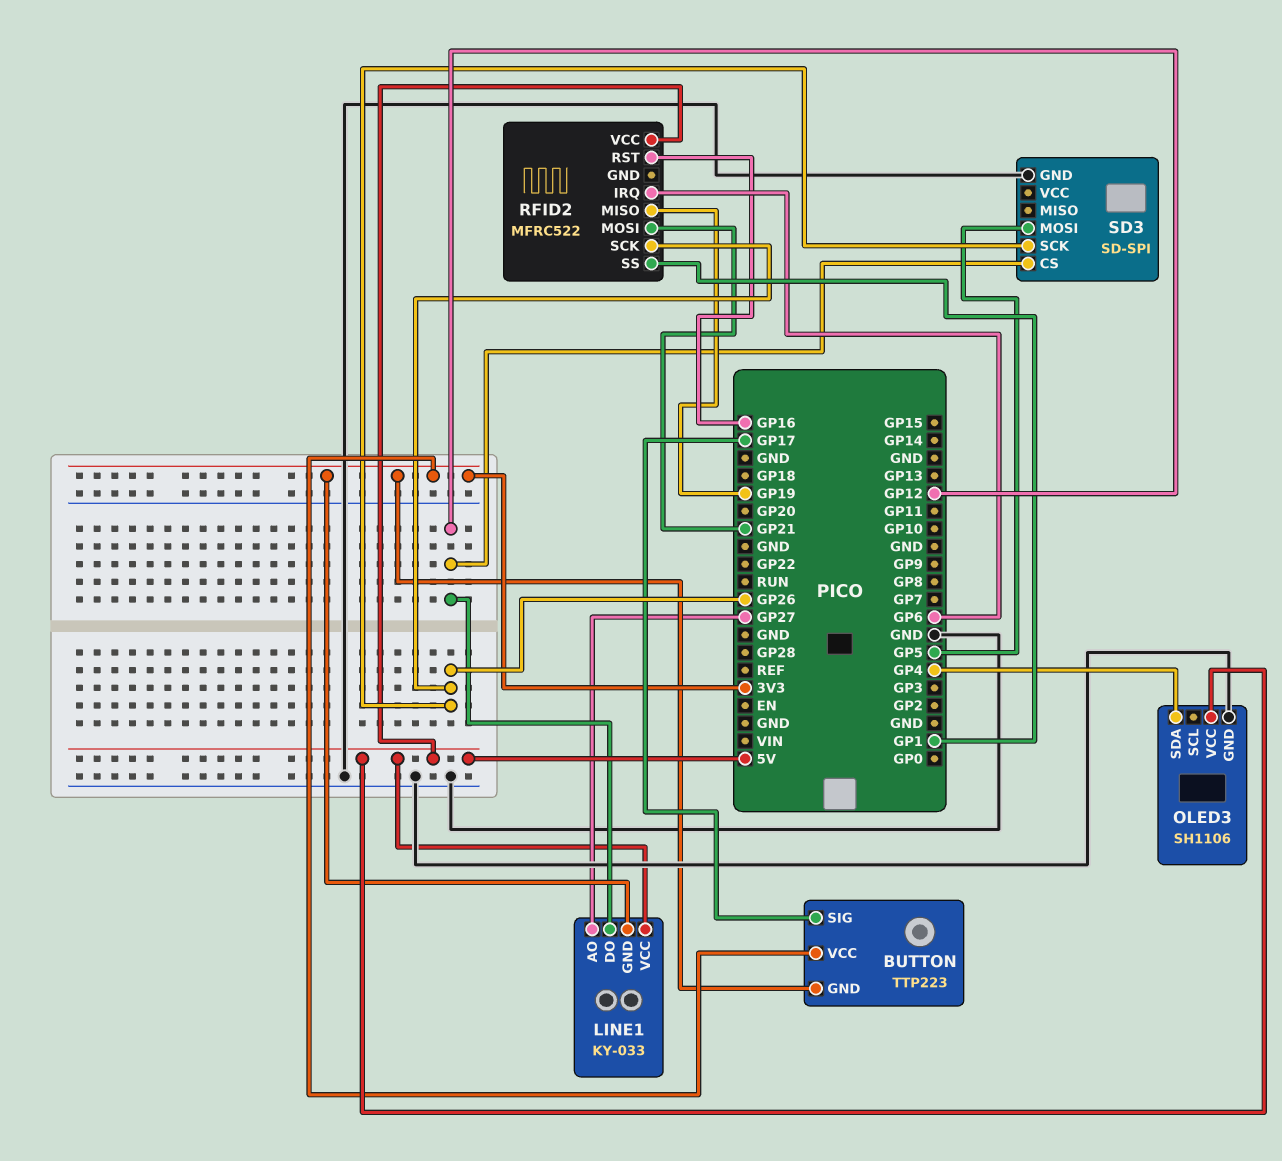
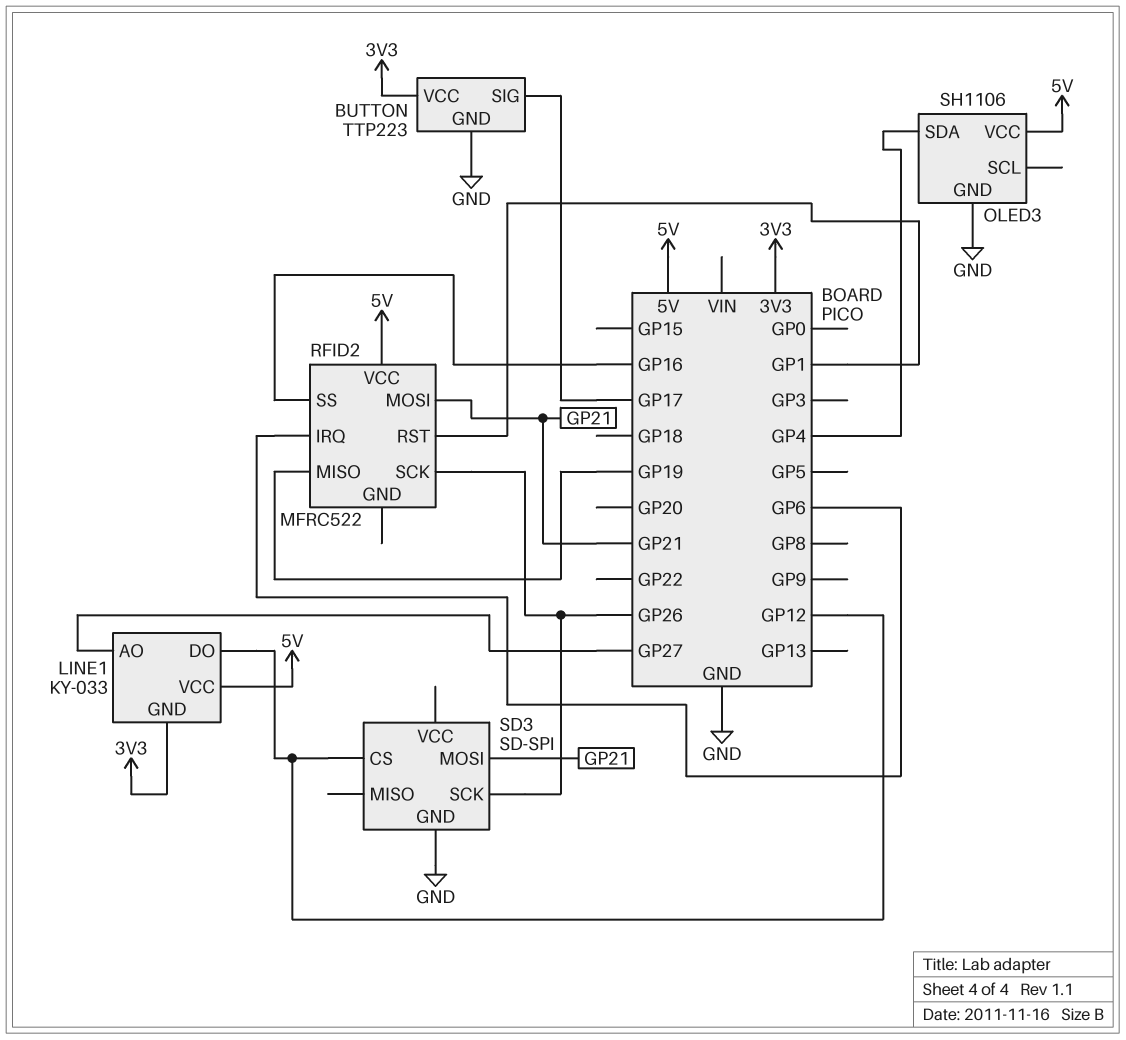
BUTTON pin GND: 3V3 -> GND
RFID2 pin RST: GP16 -> GP1
RFID2 pin SS: GP1 -> GP16
SD3 pin MOSI: GP5 -> GP21

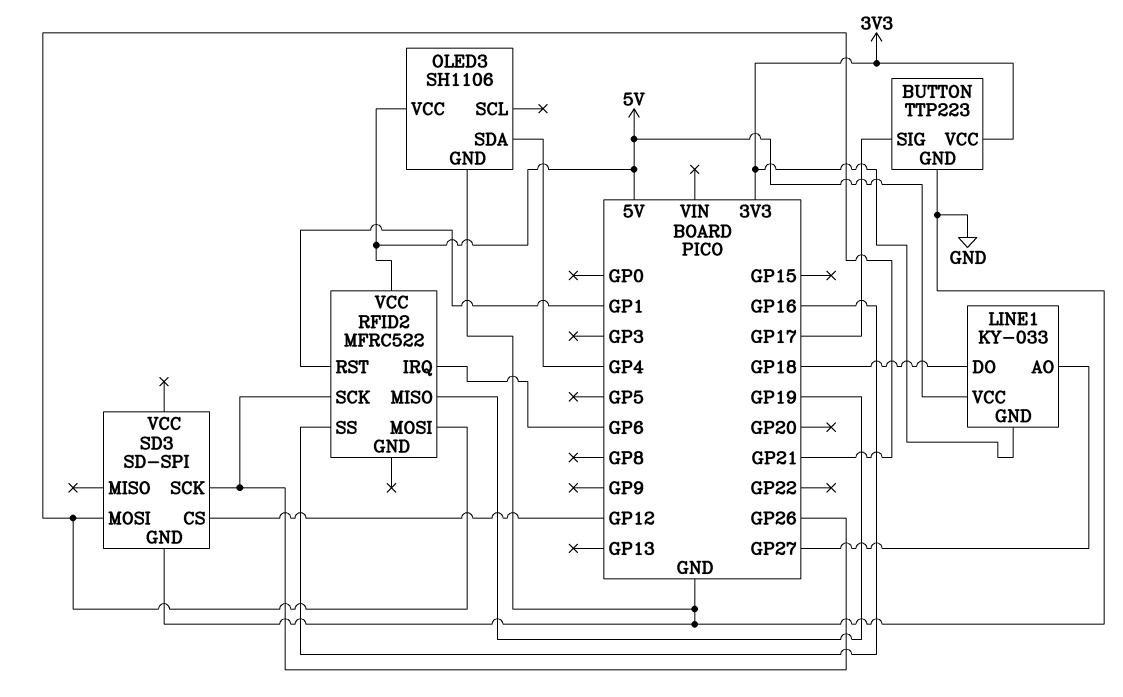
LINE1 pin DO: GP12 -> GP18

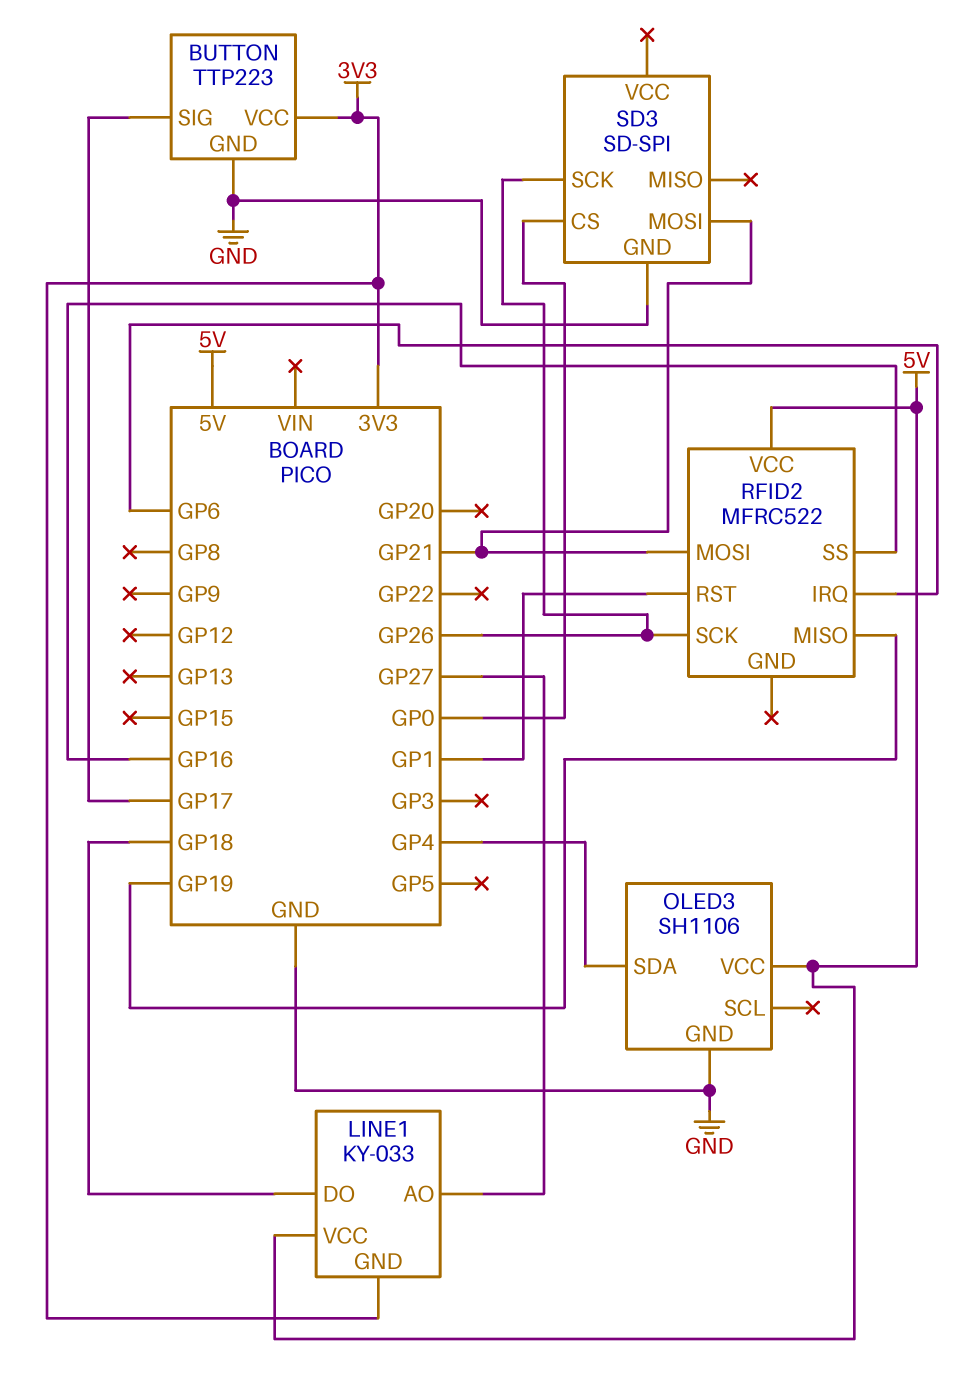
SD3 pin CS: GP12 -> GP0

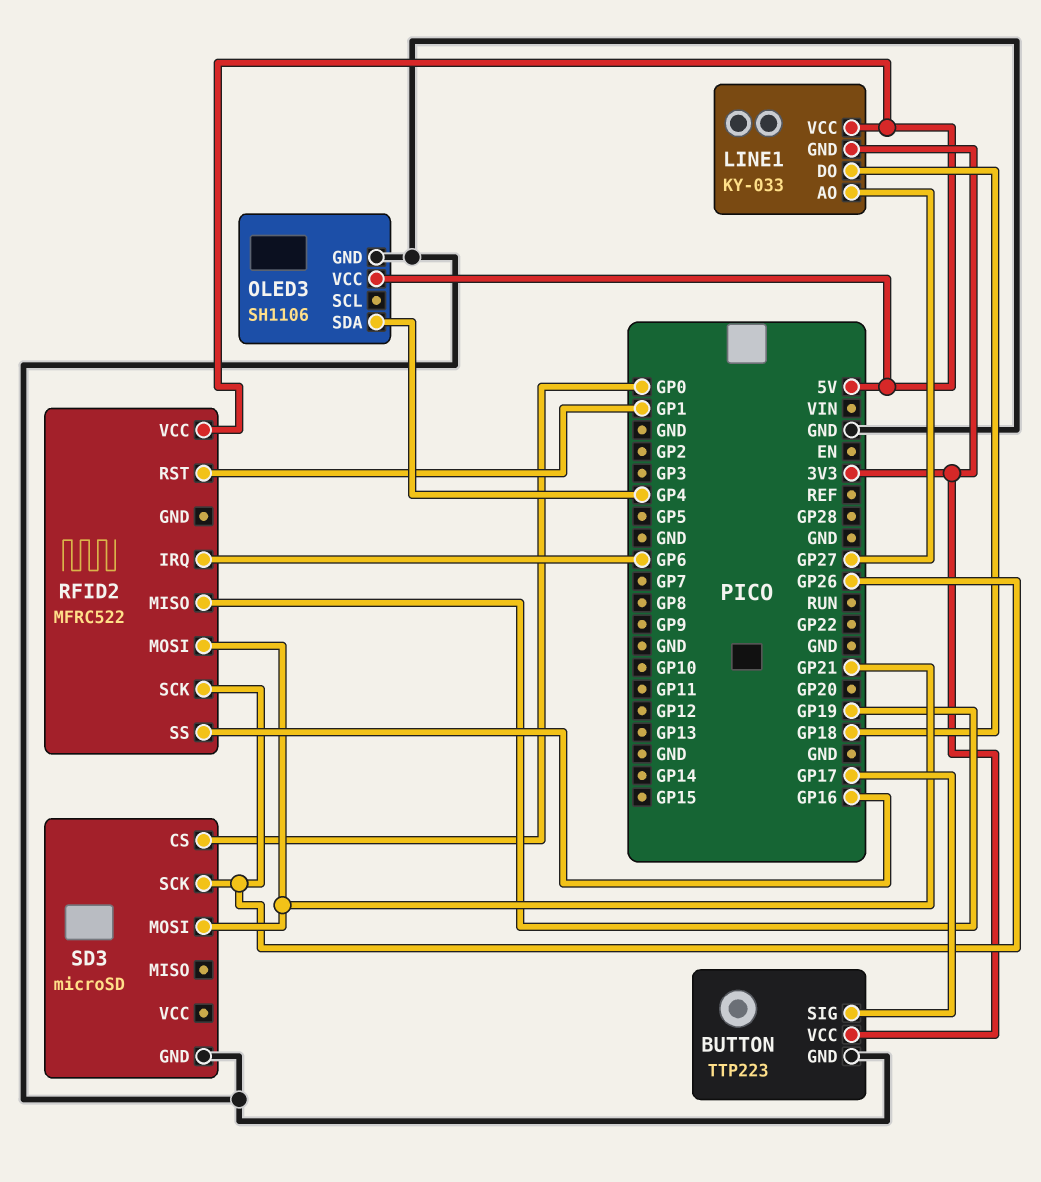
SD3: SD-SPI -> microSD

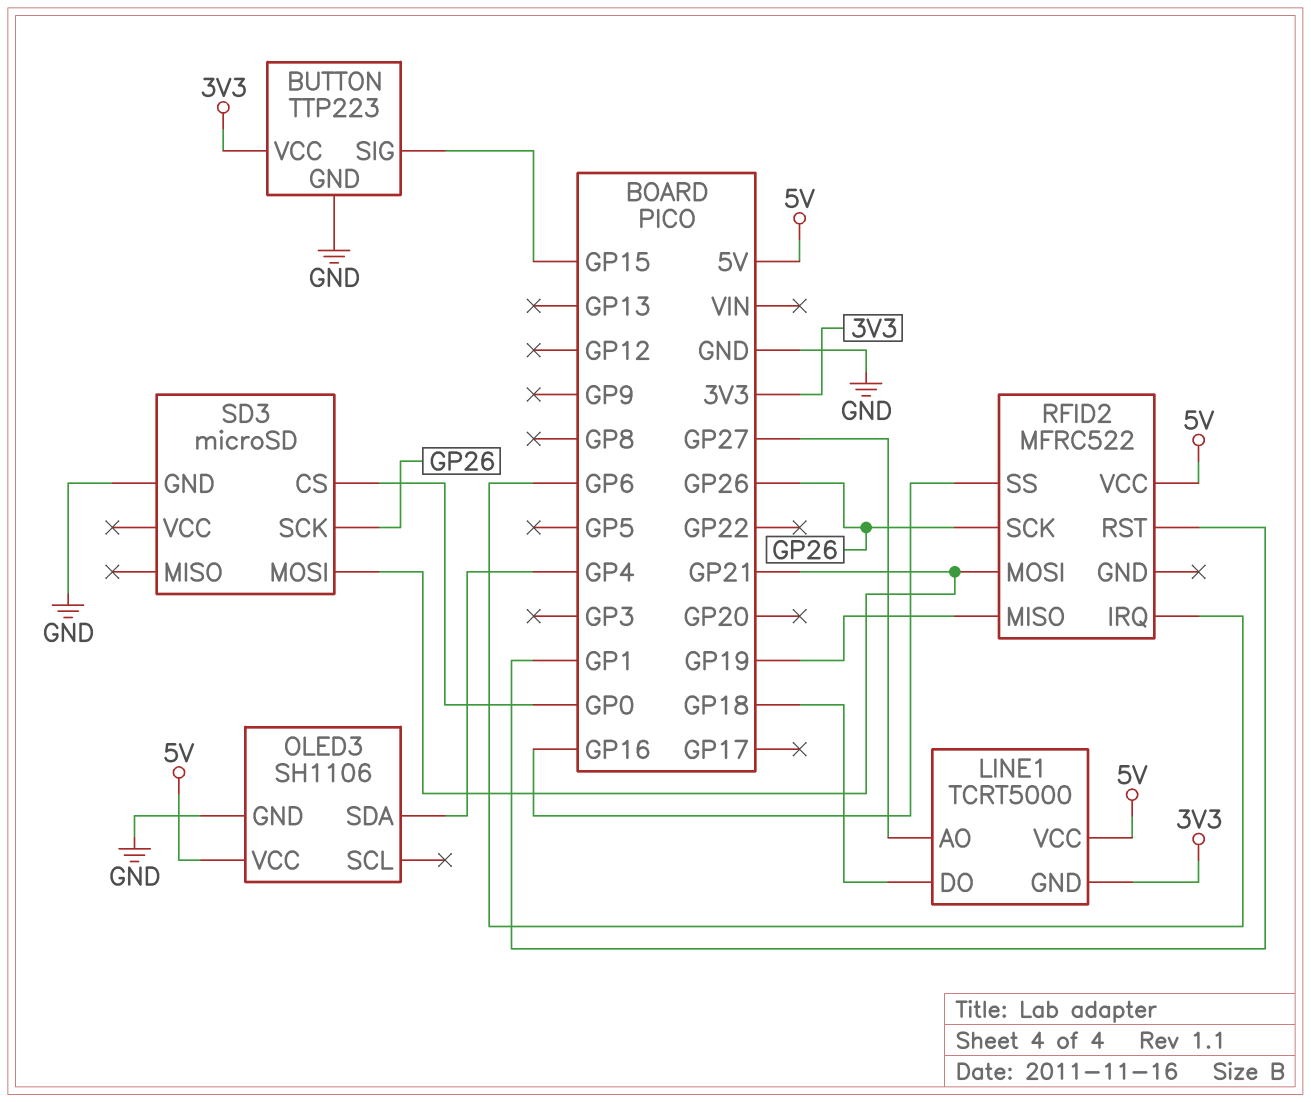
BUTTON pin SIG: GP17 -> GP15
LINE1: KY-033 -> TCRT5000

